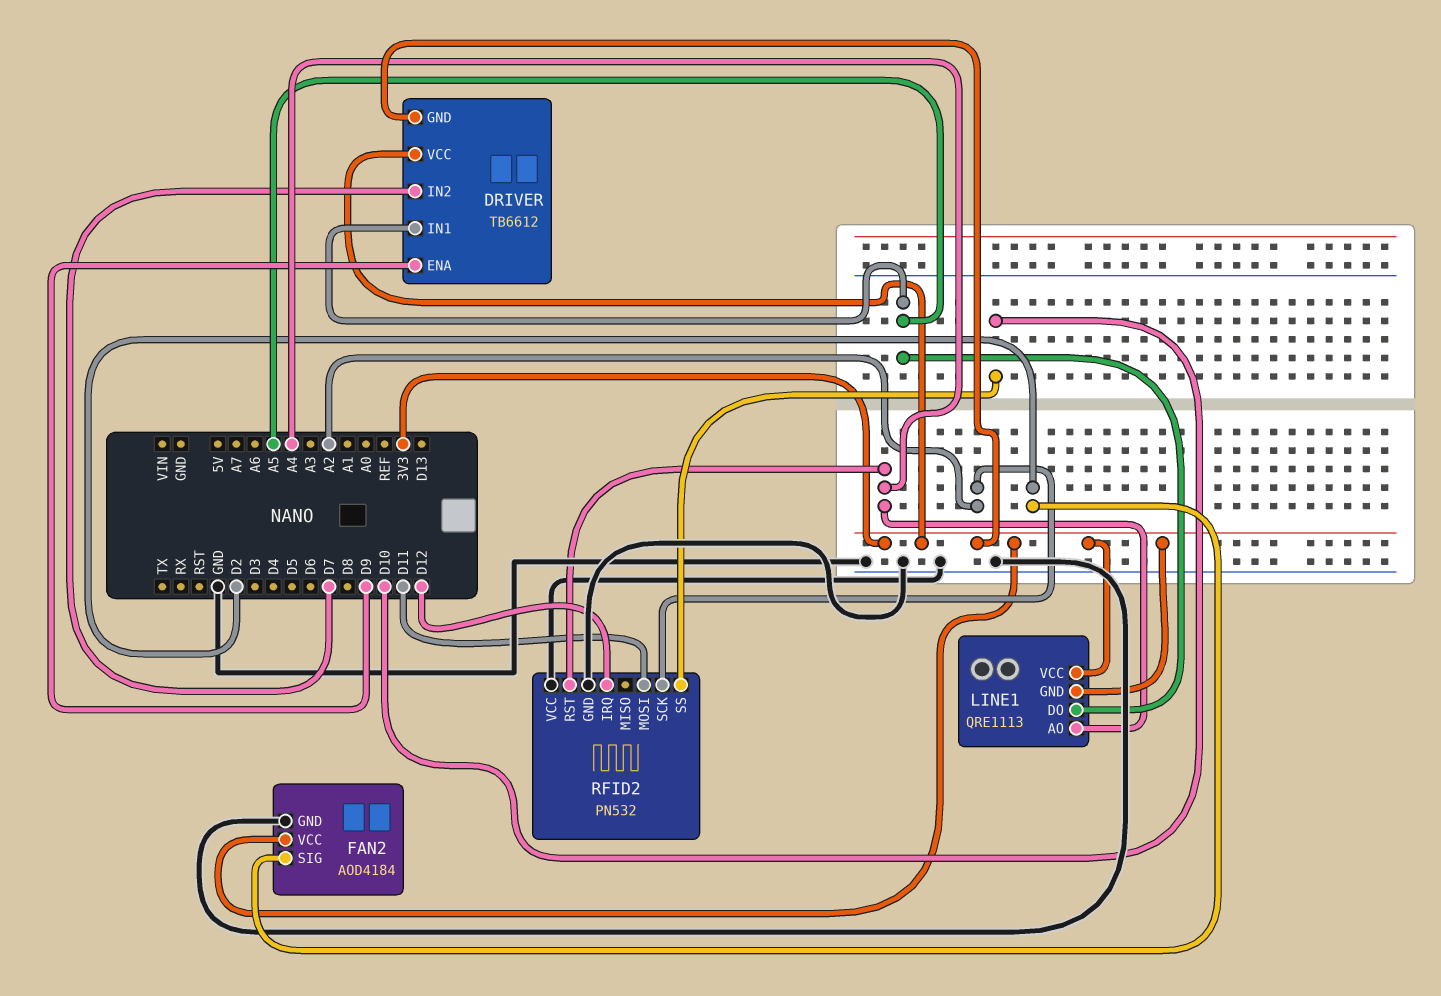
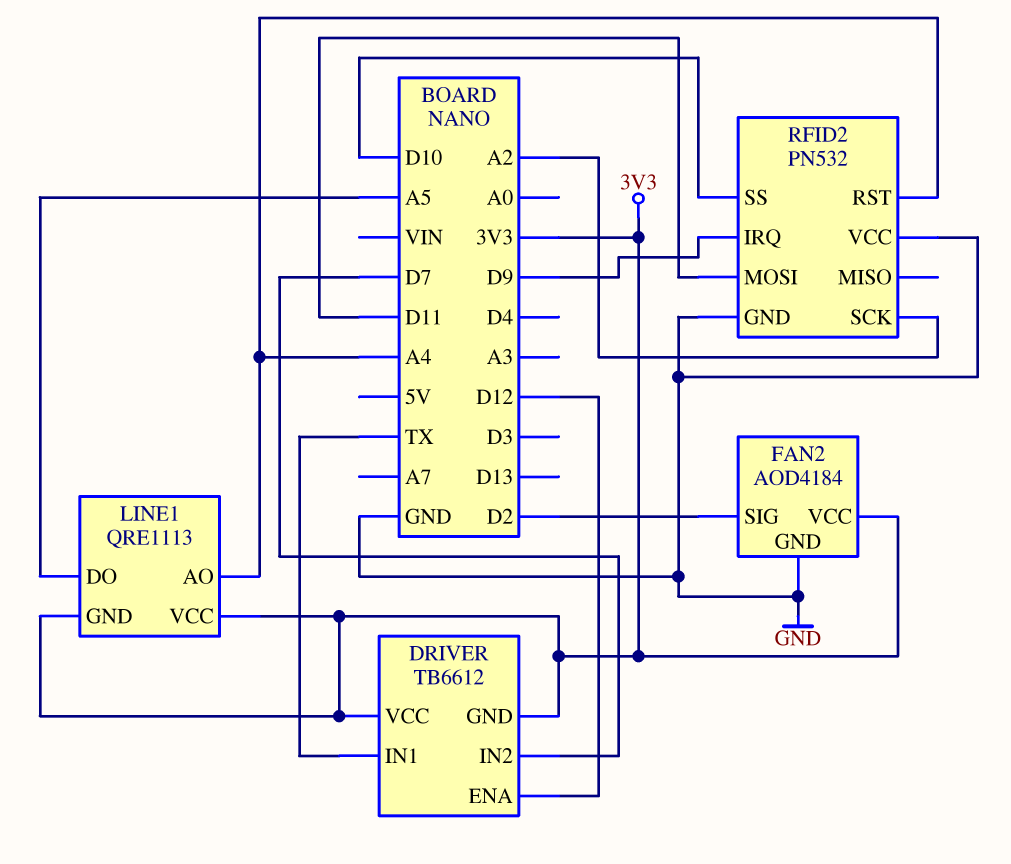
DRIVER pin ENA: D9 -> D12
DRIVER pin IN1: A5 -> TX
RFID2 pin IRQ: D12 -> D9

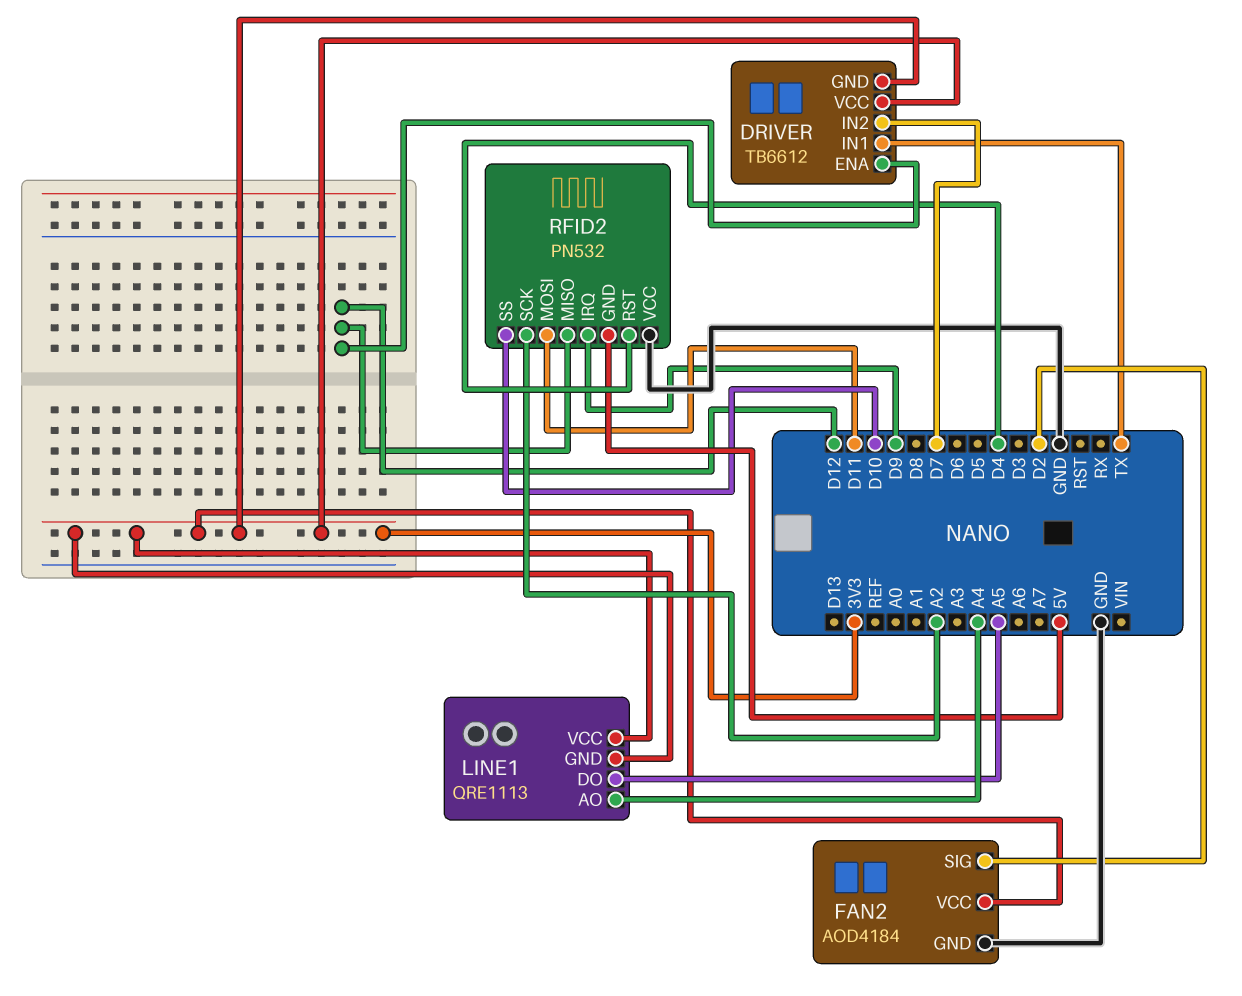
RFID2 pin GND: GND -> 5V
RFID2 pin MISO: none -> D12
RFID2 pin RST: A4 -> D4

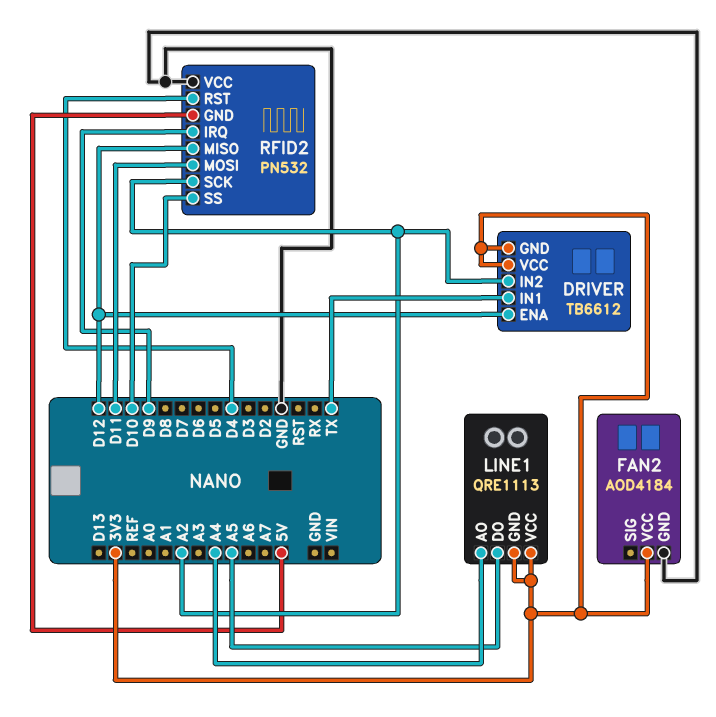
DRIVER pin IN2: D7 -> A2
FAN2 pin SIG: D2 -> none

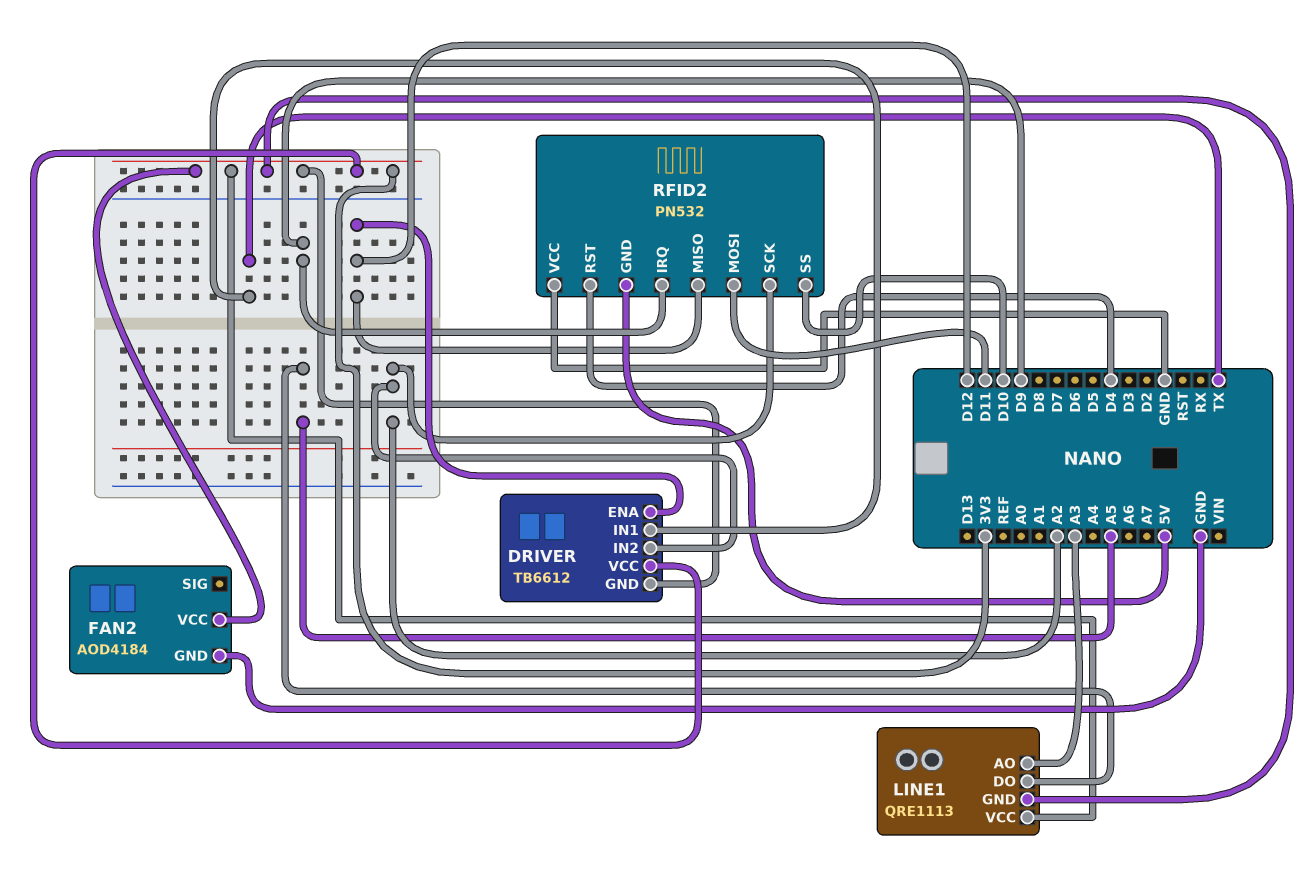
LINE1 pin AO: A4 -> A3

